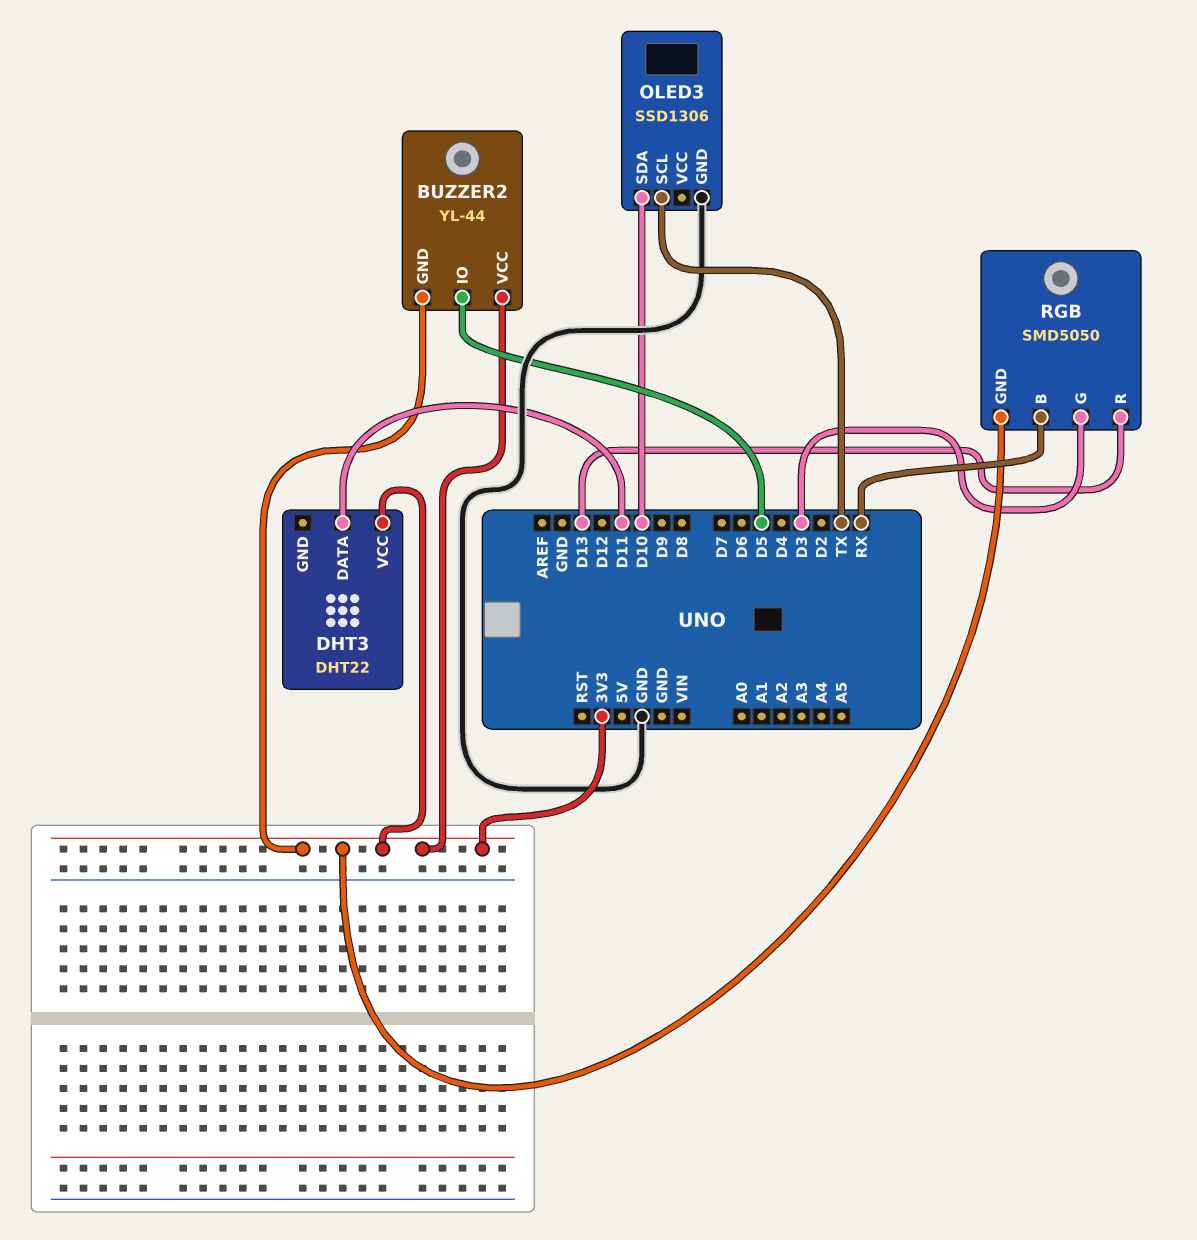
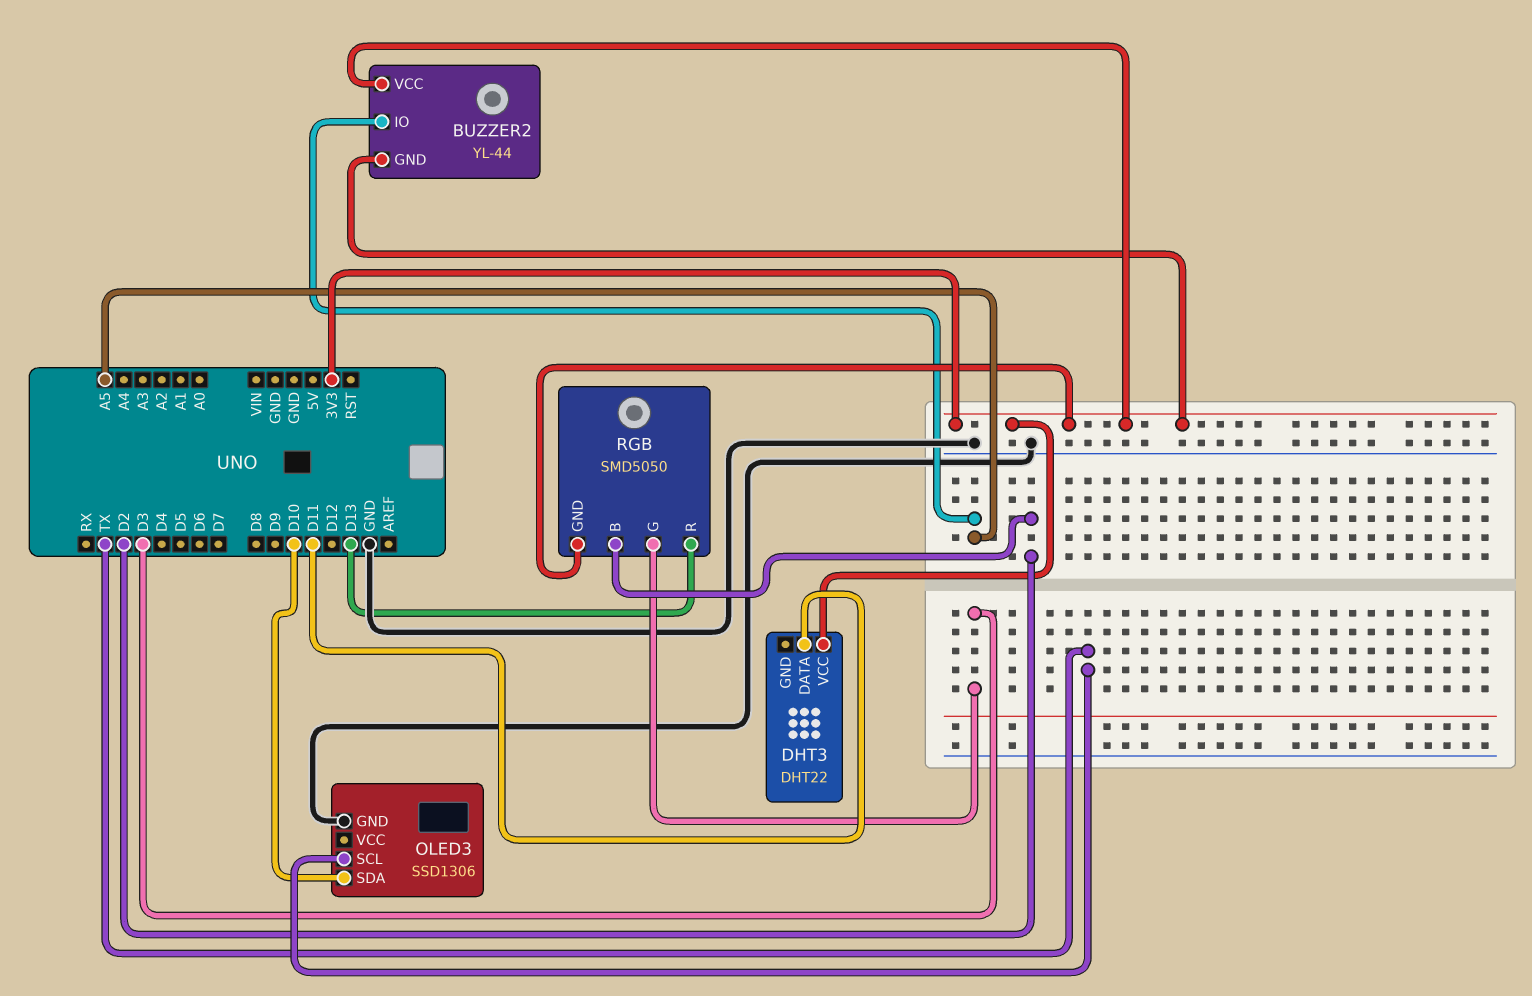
BUZZER2 pin IO: D5 -> A5
RGB pin B: RX -> D2

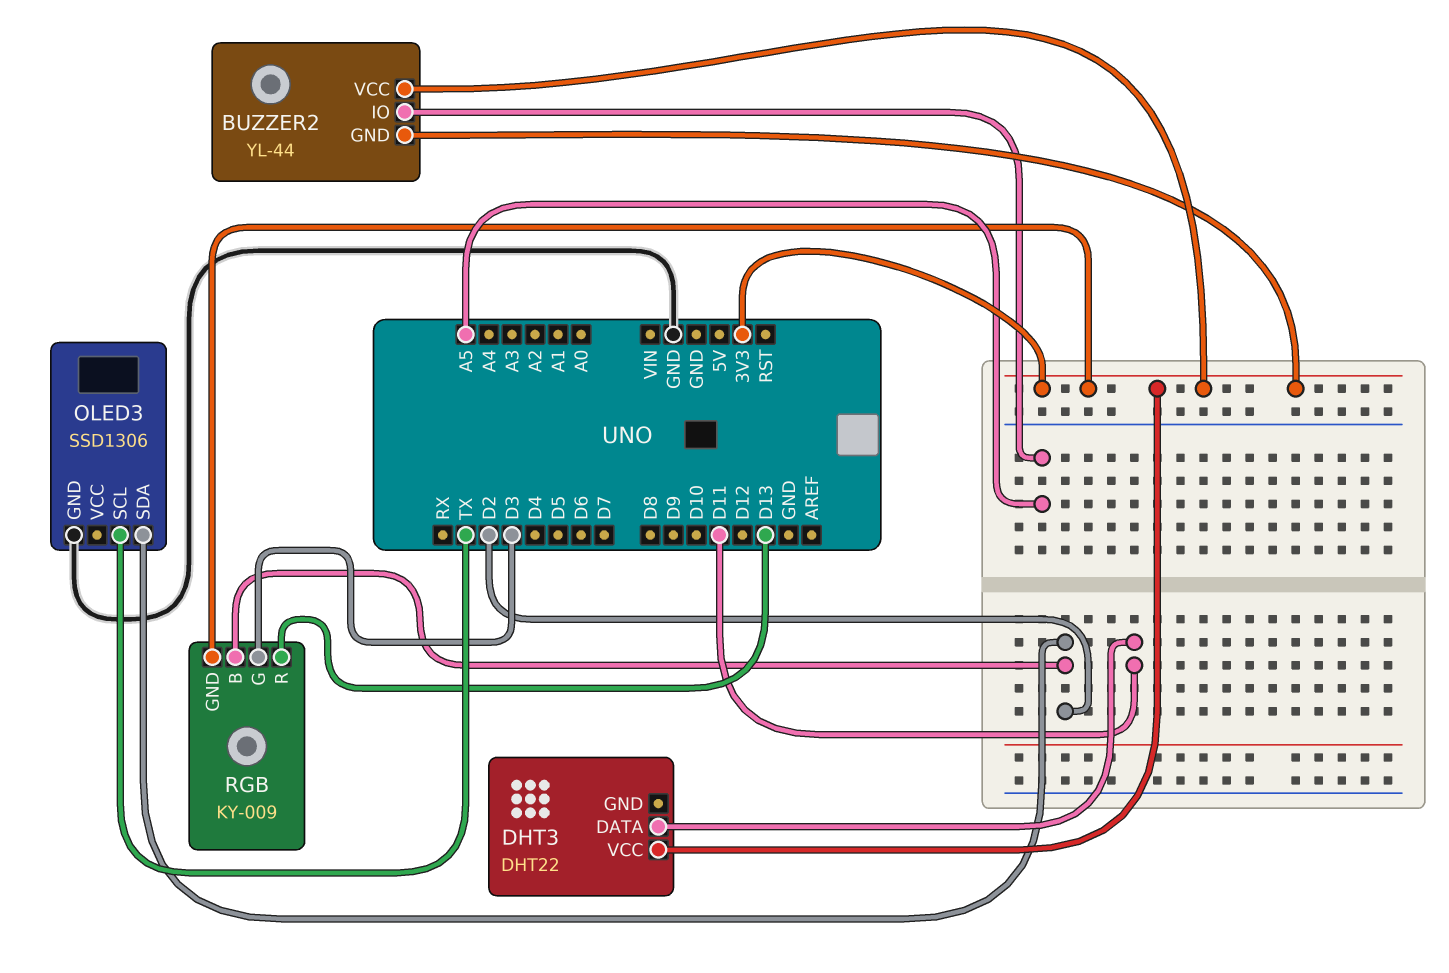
OLED3 pin SDA: D10 -> D2
RGB: SMD5050 -> KY-009

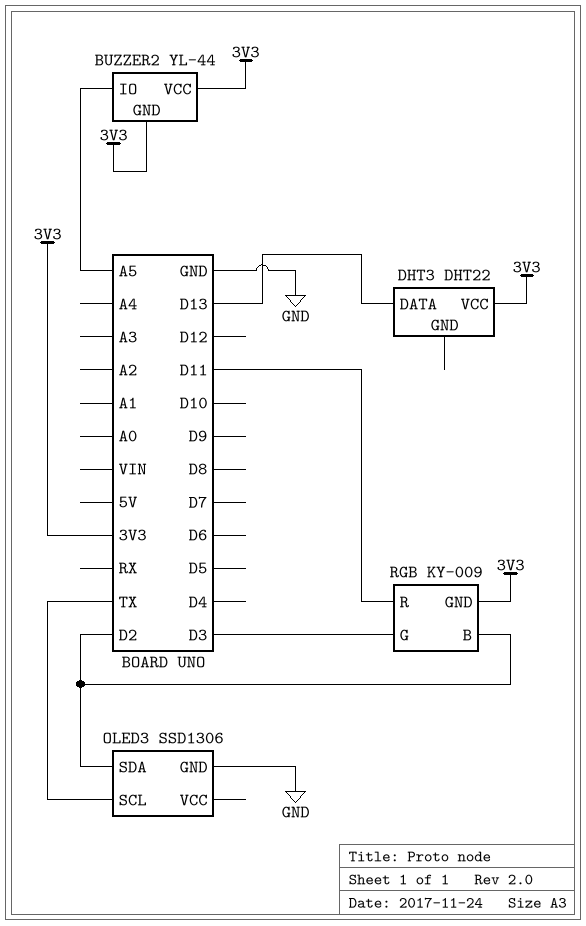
DHT3 pin DATA: D11 -> D13
RGB pin R: D13 -> D11

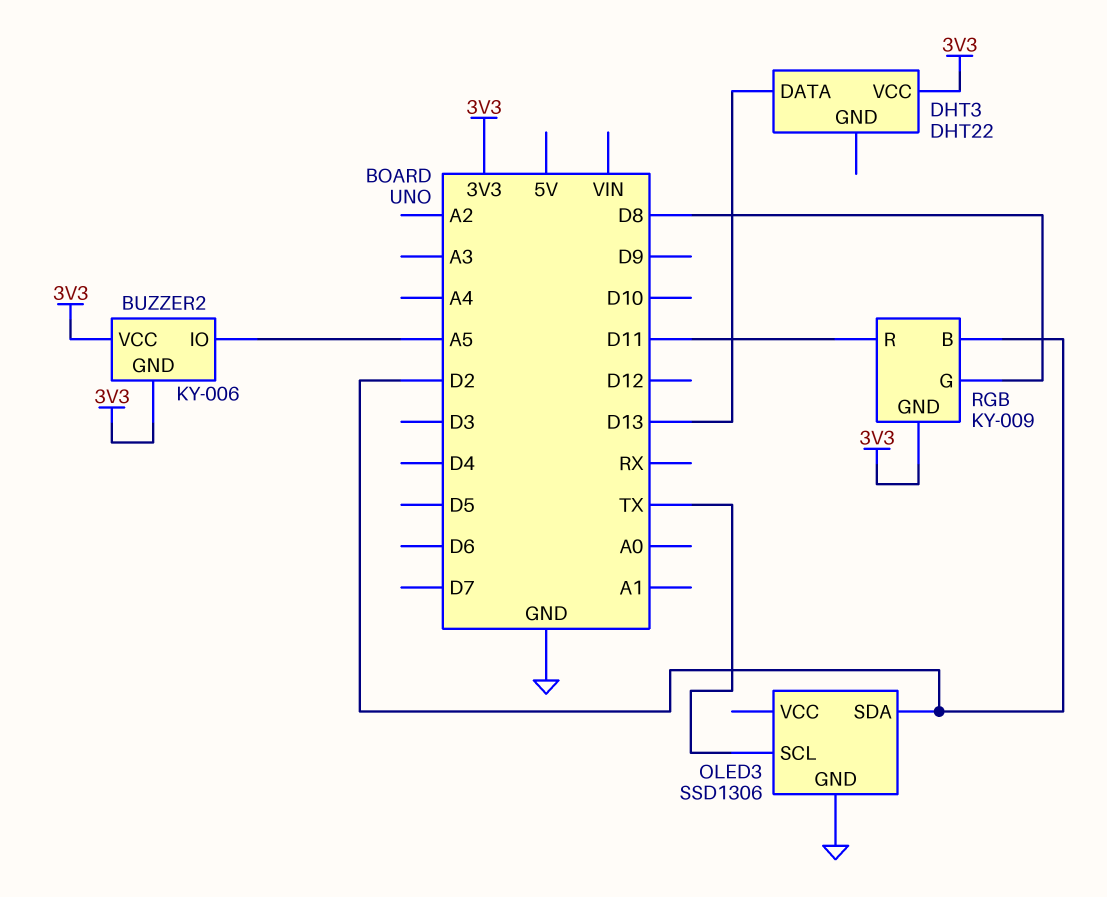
BUZZER2: YL-44 -> KY-006
RGB pin G: D3 -> D8

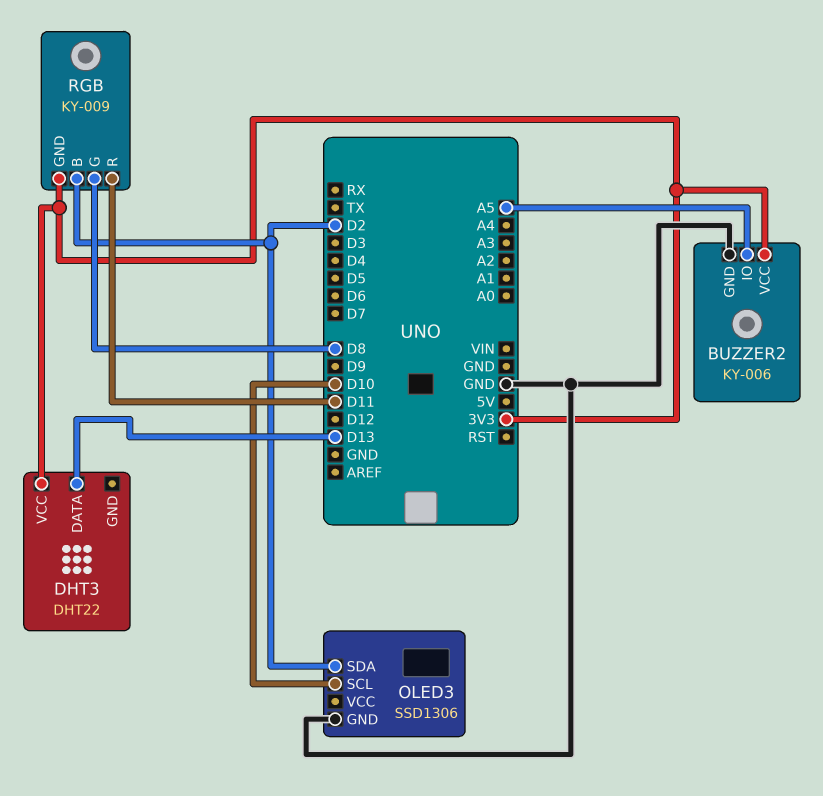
BUZZER2 pin GND: 3V3 -> GND
OLED3 pin SCL: TX -> D10

